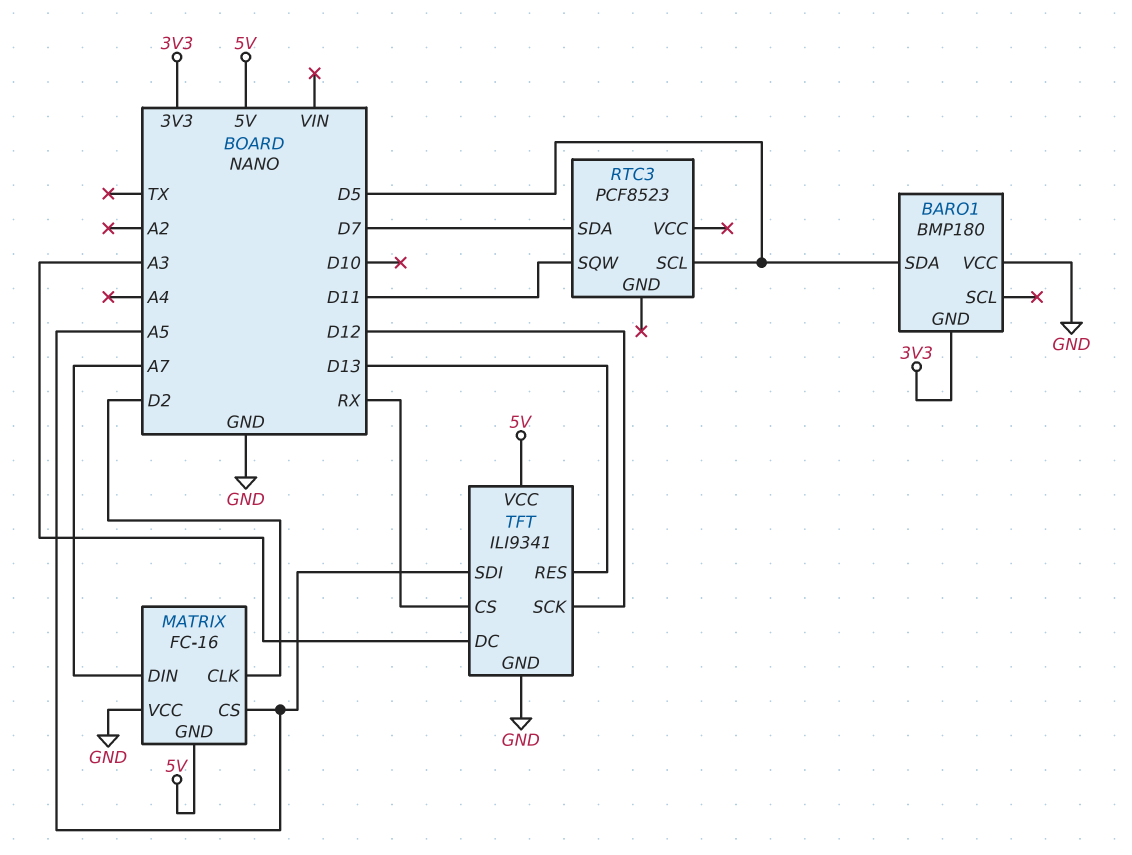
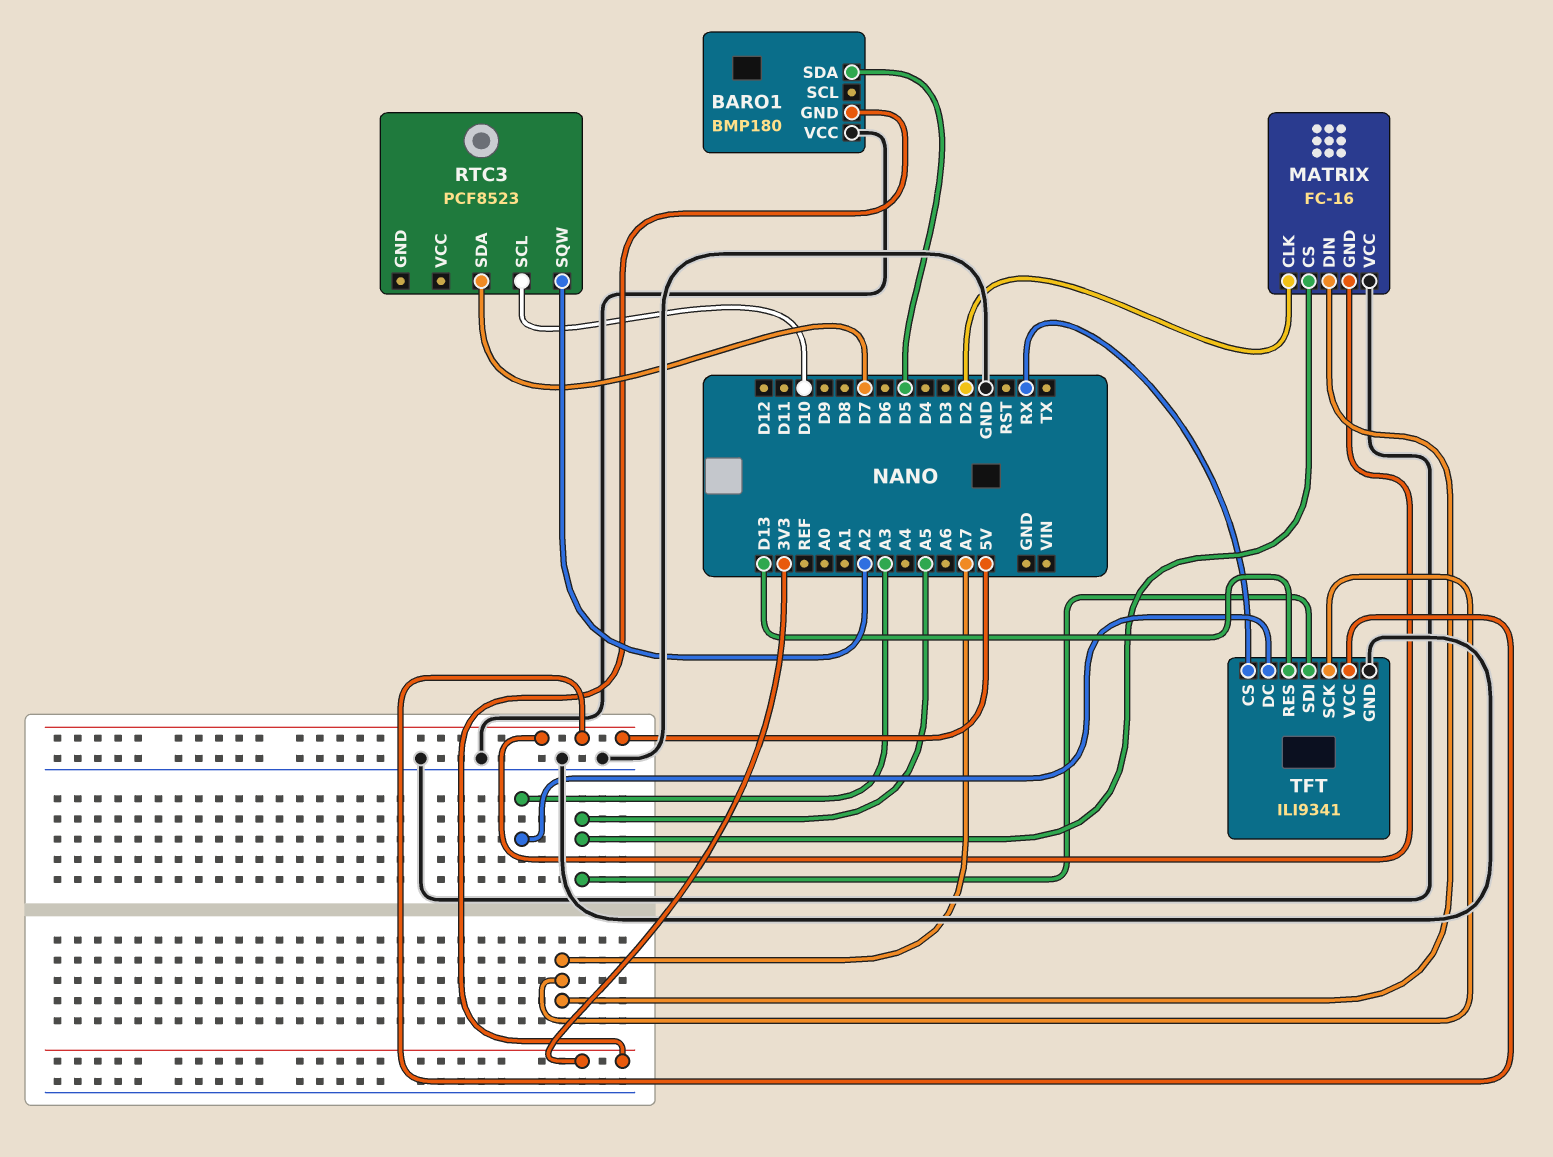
RTC3 pin SCL: D5 -> D10
RTC3 pin SQW: D11 -> A2
TFT pin SCK: D12 -> A7

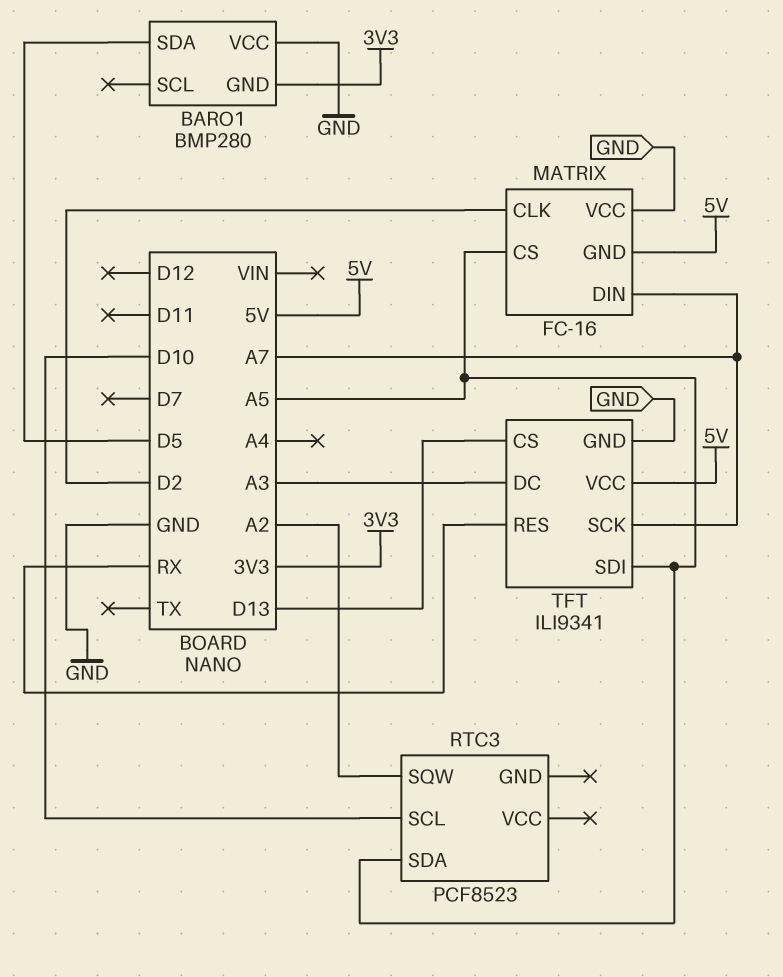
BARO1: BMP180 -> BMP280
RTC3 pin SDA: D7 -> A5
TFT pin CS: RX -> D13
TFT pin RES: D13 -> RX

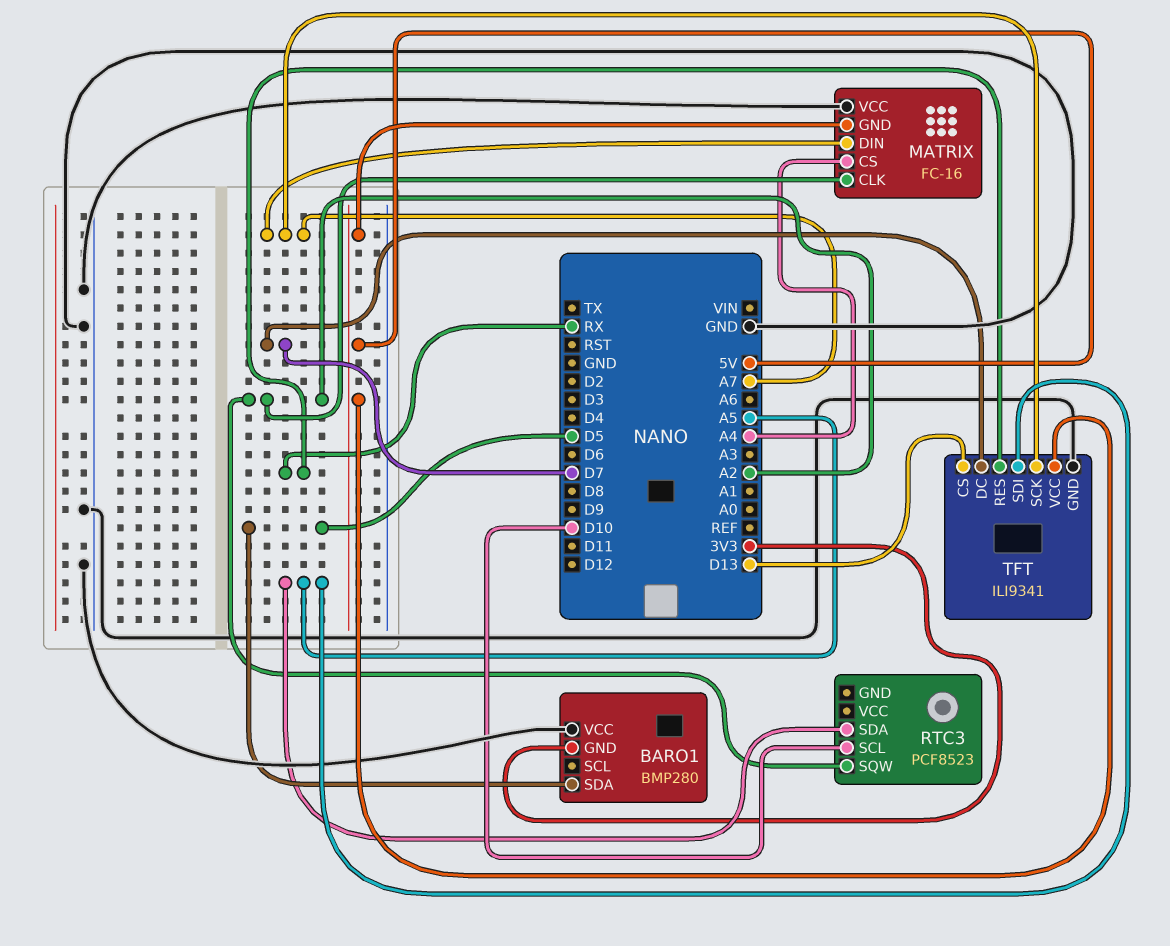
MATRIX pin CLK: D2 -> A2
MATRIX pin CS: A5 -> A4
TFT pin DC: A3 -> D7

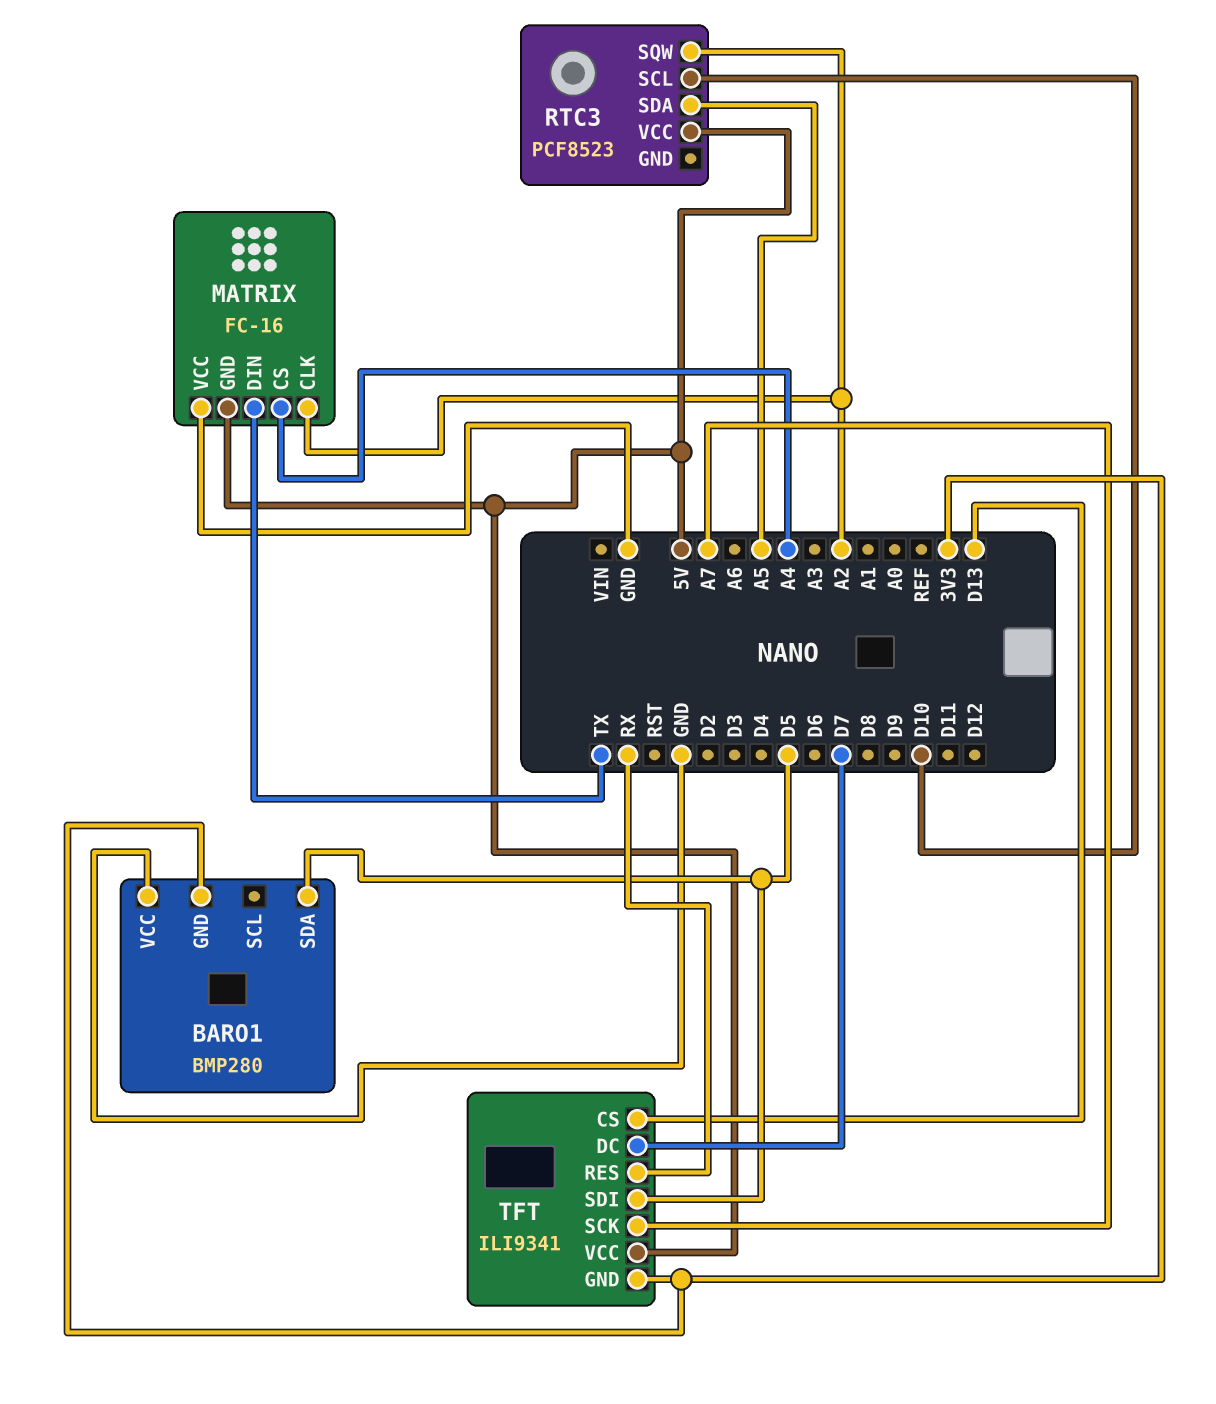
MATRIX pin DIN: A7 -> TX
RTC3 pin VCC: none -> 5V
TFT pin GND: GND -> 3V3
TFT pin SDI: A5 -> D5

